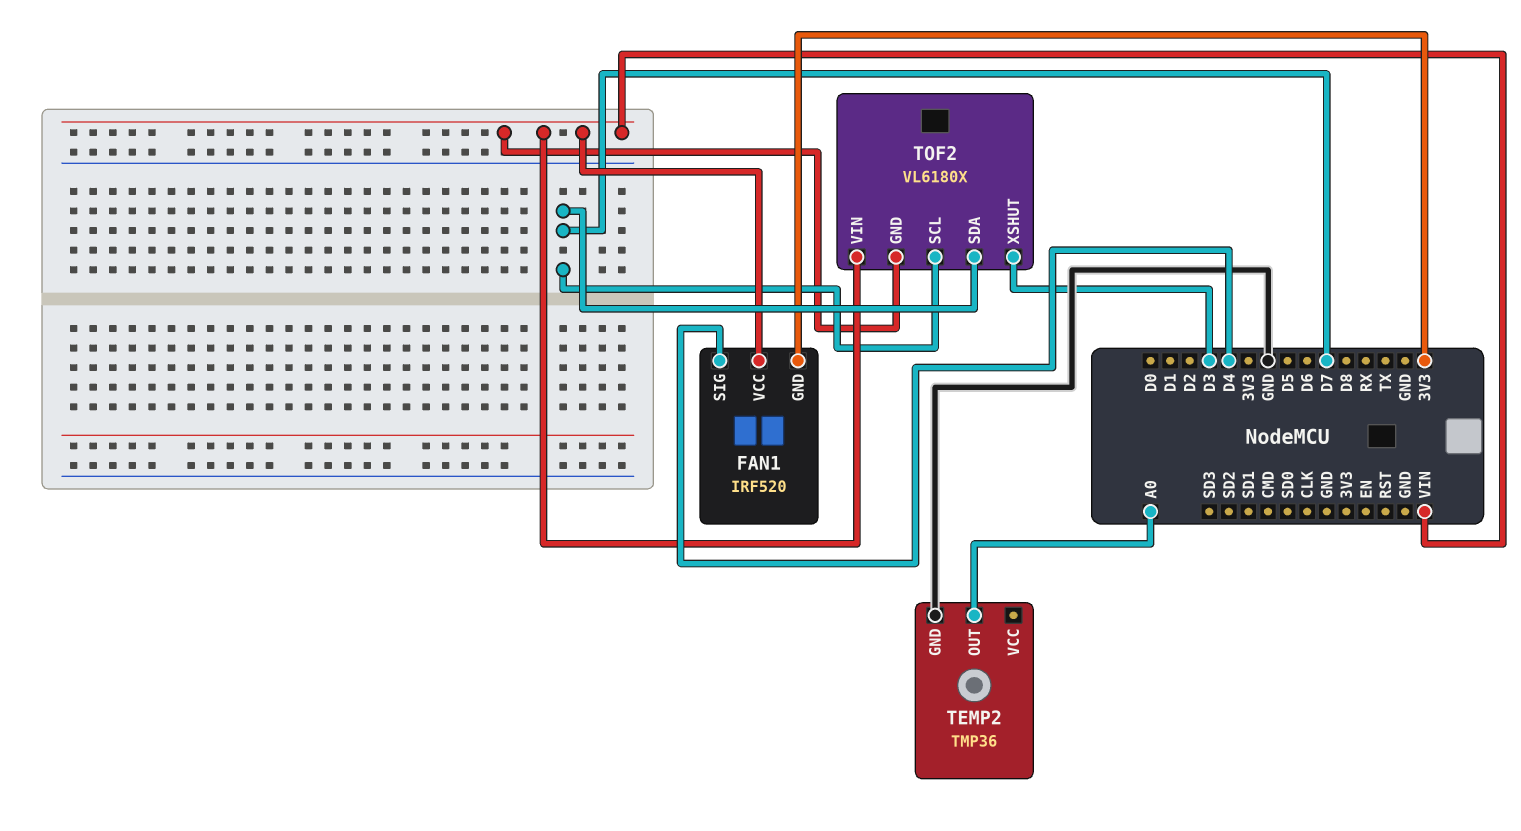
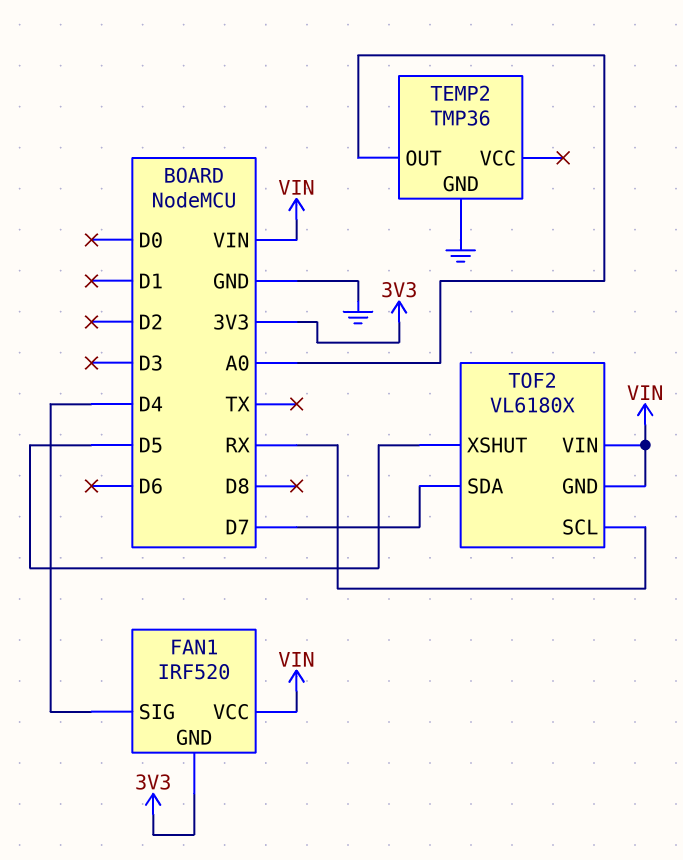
TOF2 pin SCL: D7 -> RX
TOF2 pin XSHUT: D3 -> D5

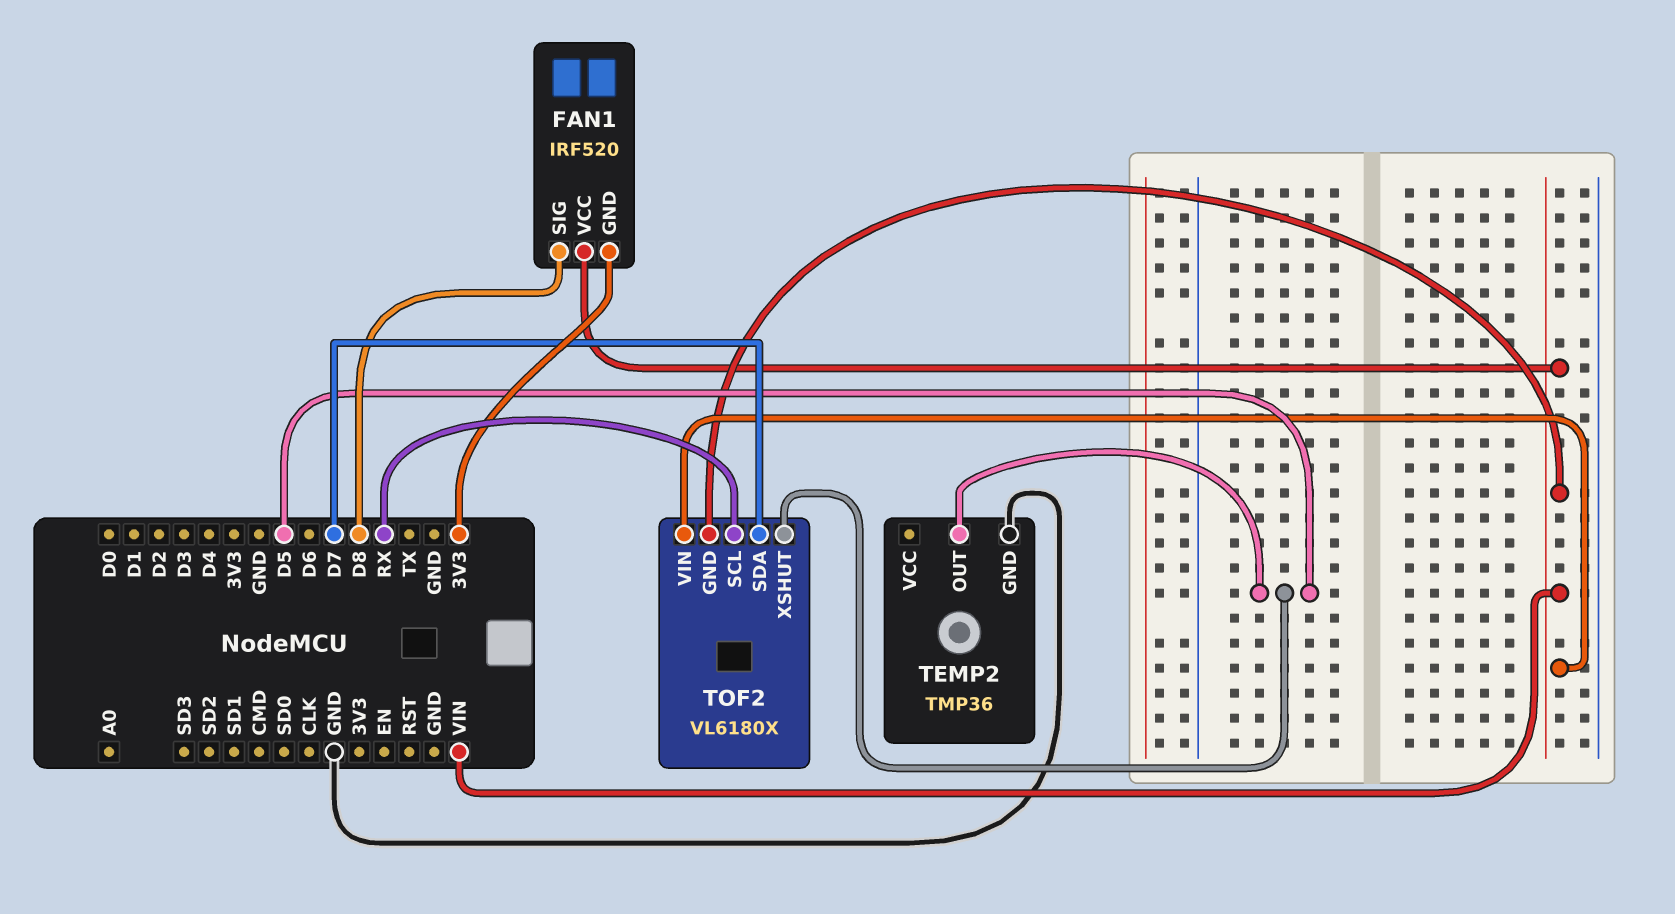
FAN1 pin SIG: D4 -> D8
TEMP2 pin OUT: A0 -> D5

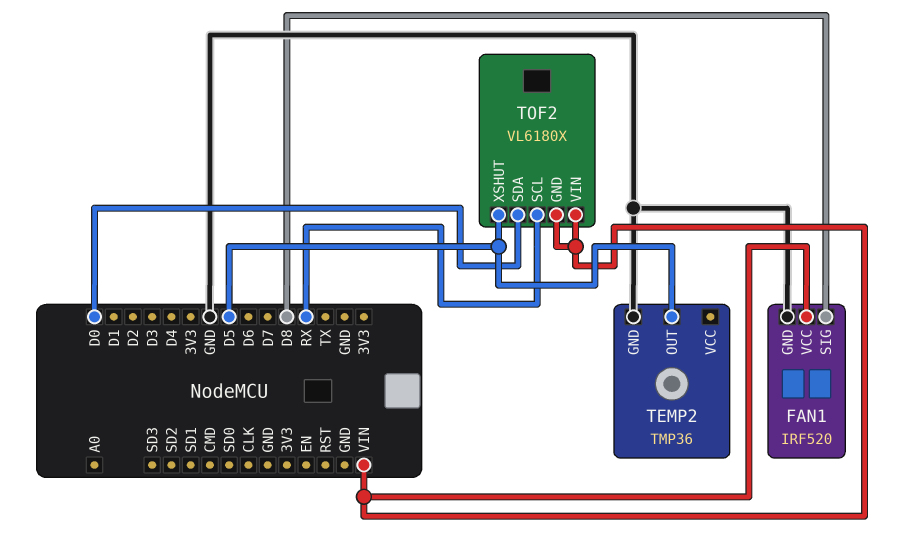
FAN1 pin GND: 3V3 -> GND
TOF2 pin SDA: D7 -> D0

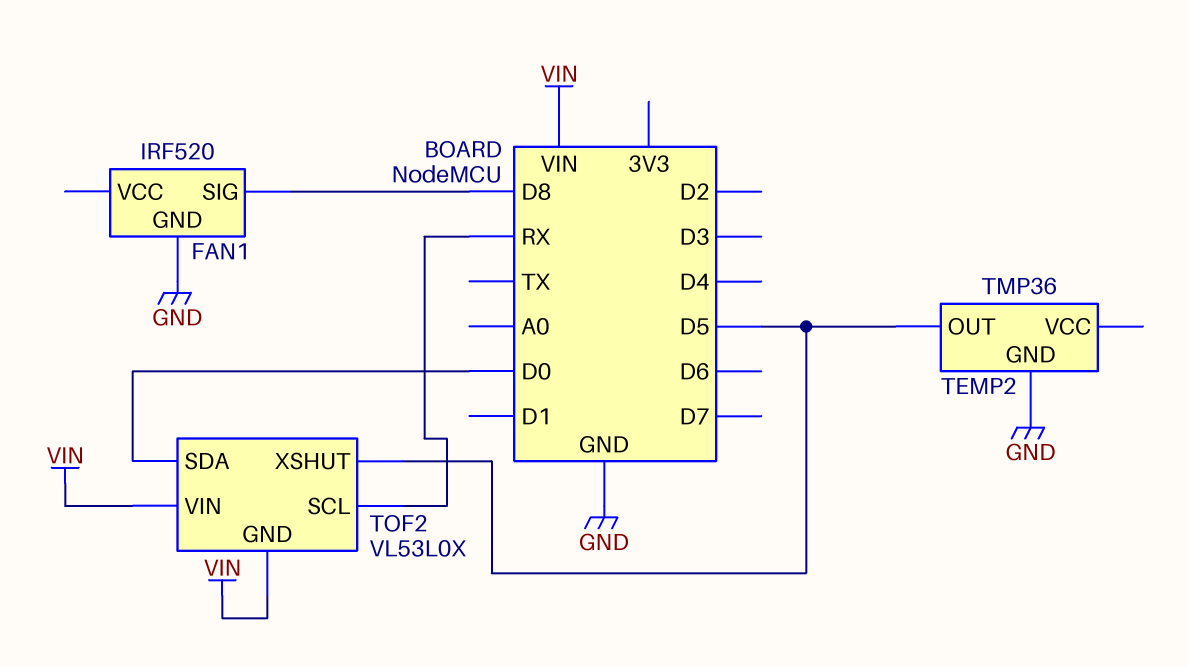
FAN1 pin VCC: VIN -> none
TOF2: VL6180X -> VL53L0X

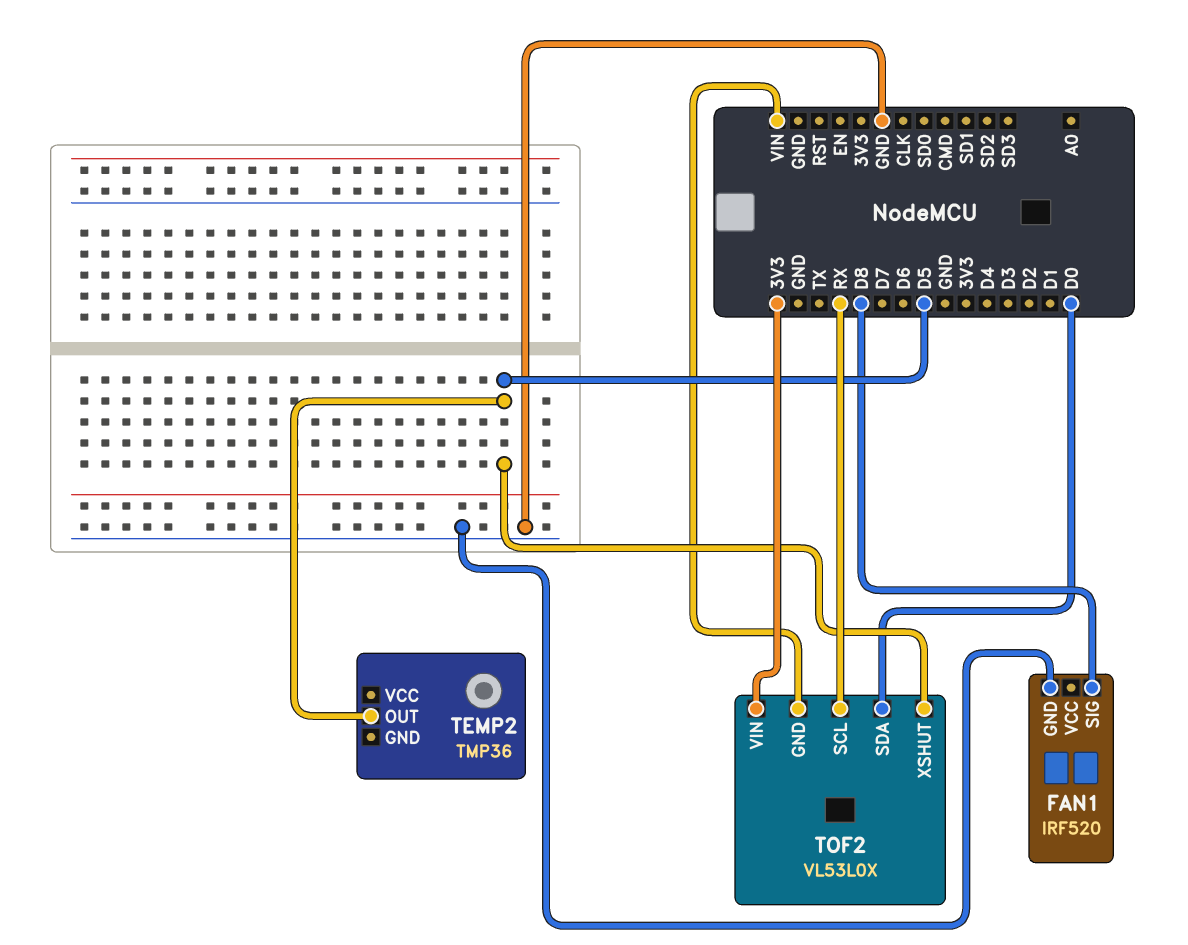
TEMP2 pin GND: GND -> none
TOF2 pin VIN: VIN -> 3V3

